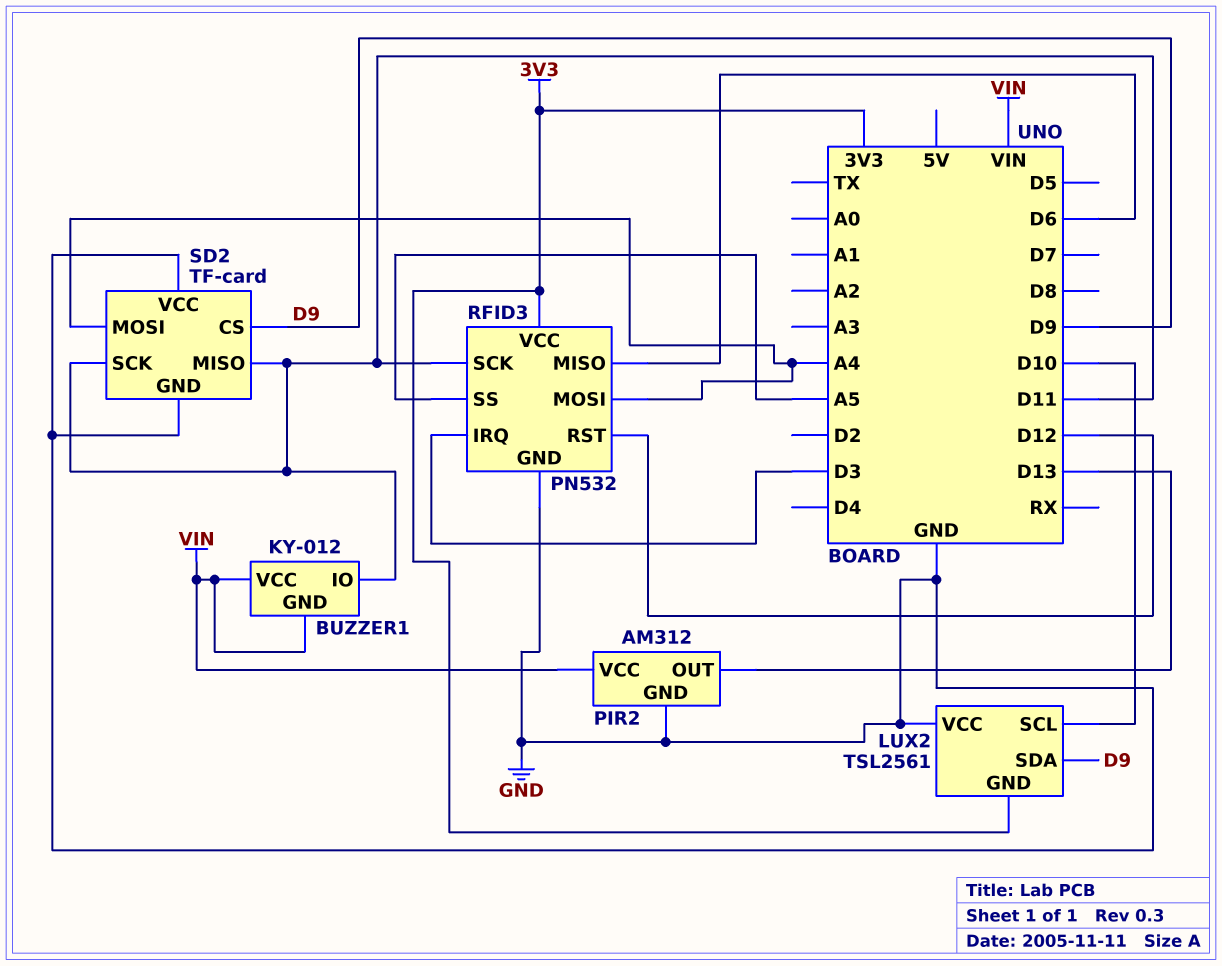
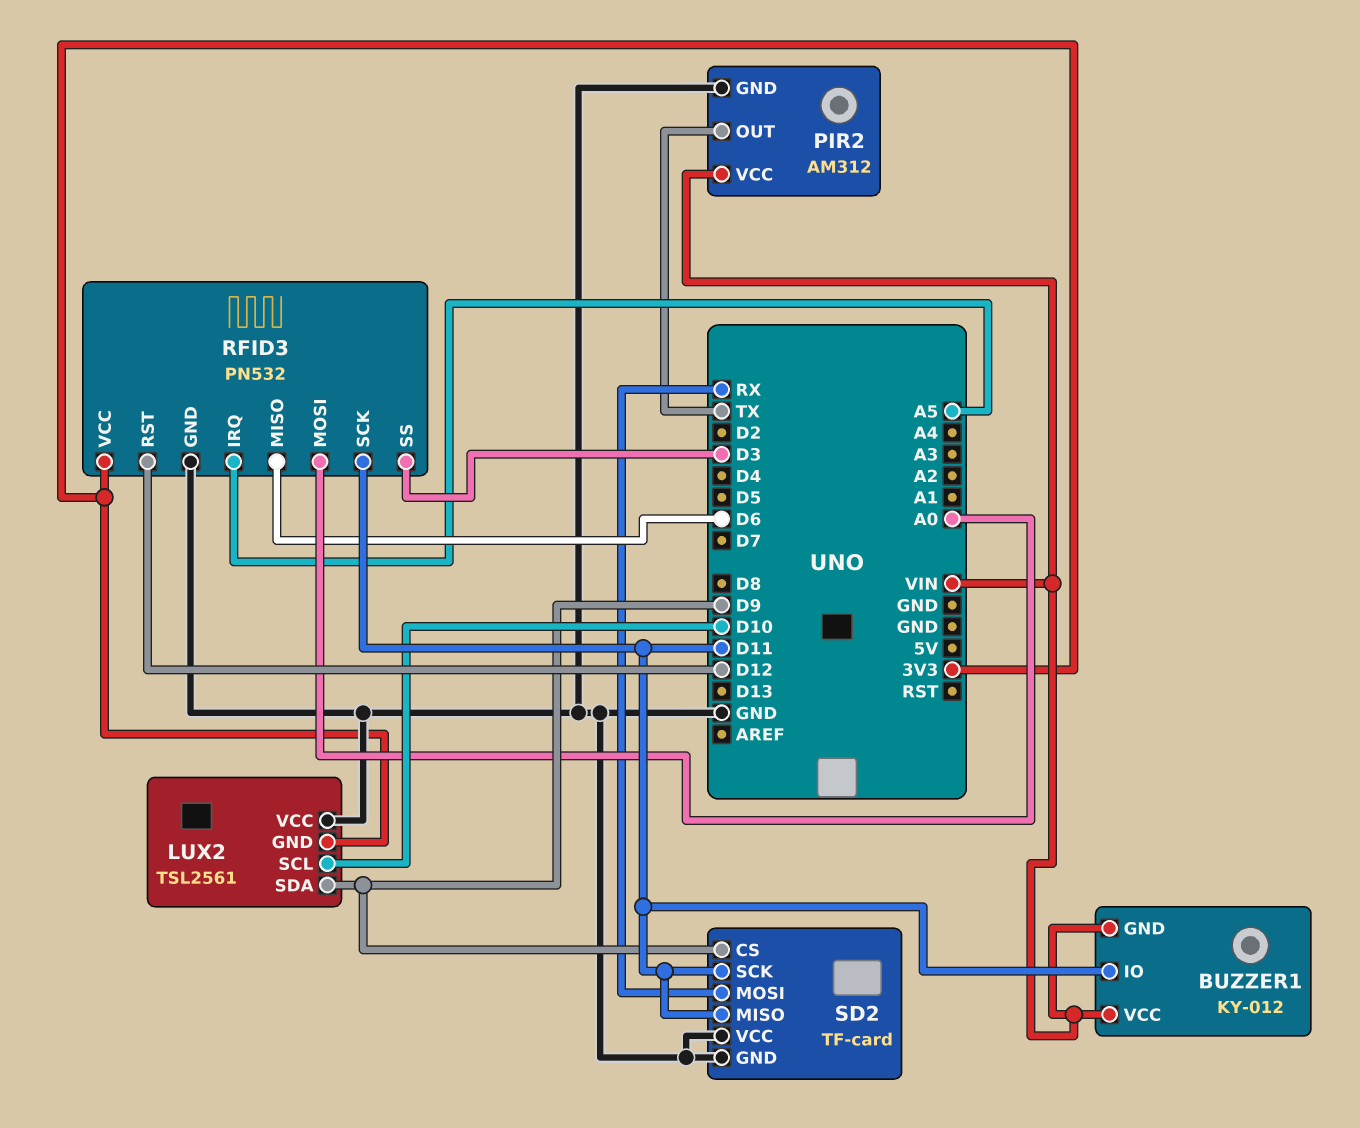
PIR2 pin OUT: D13 -> TX
RFID3 pin IRQ: D3 -> A5
RFID3 pin MOSI: A4 -> A0
RFID3 pin SS: A5 -> D3
SD2 pin MOSI: A4 -> RX

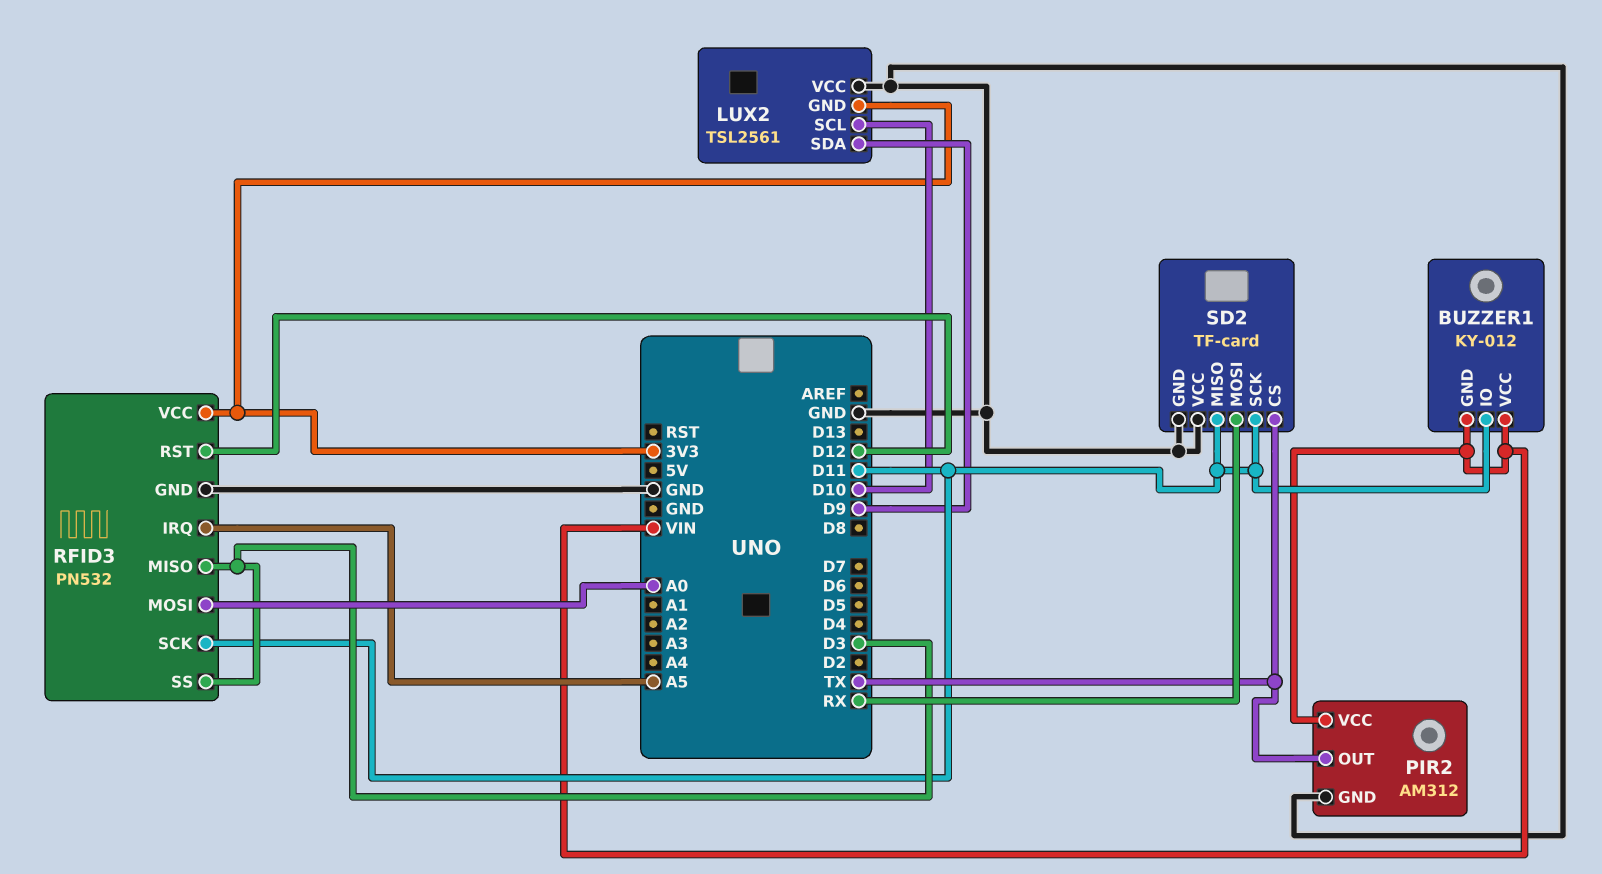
RFID3 pin MISO: D6 -> D3
SD2 pin CS: D9 -> TX

